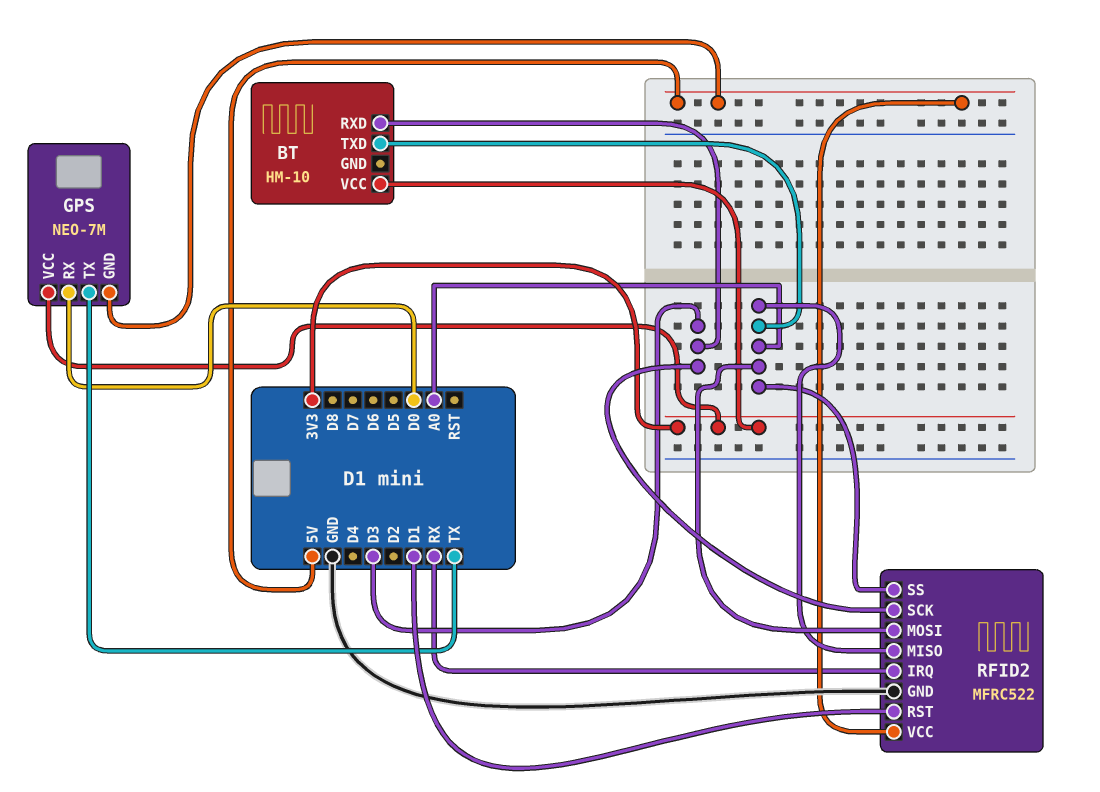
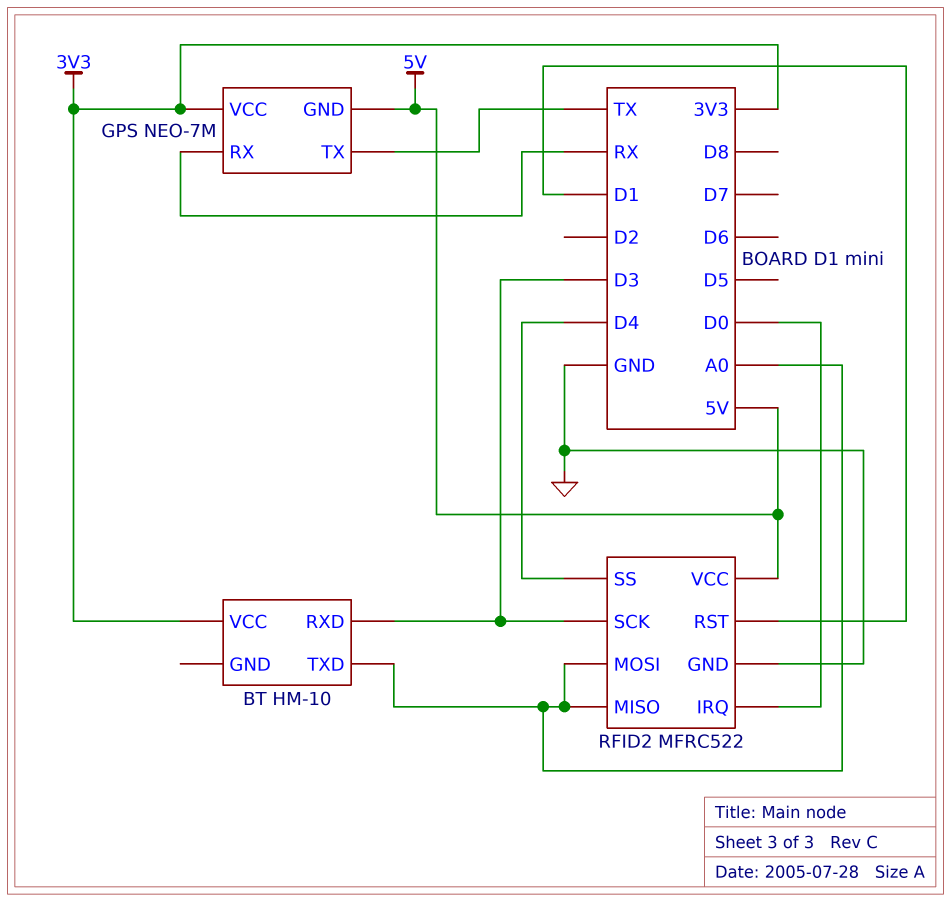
GPS pin RX: D0 -> RX
RFID2 pin IRQ: RX -> D0
RFID2 pin SS: A0 -> D4

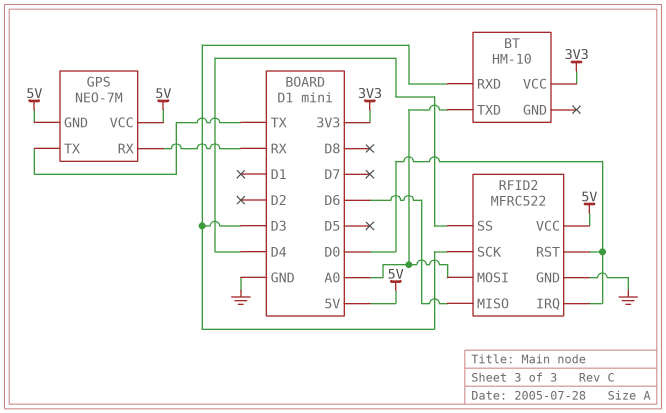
GPS pin VCC: 3V3 -> 5V
RFID2 pin MISO: A0 -> D6
RFID2 pin RST: D1 -> D0

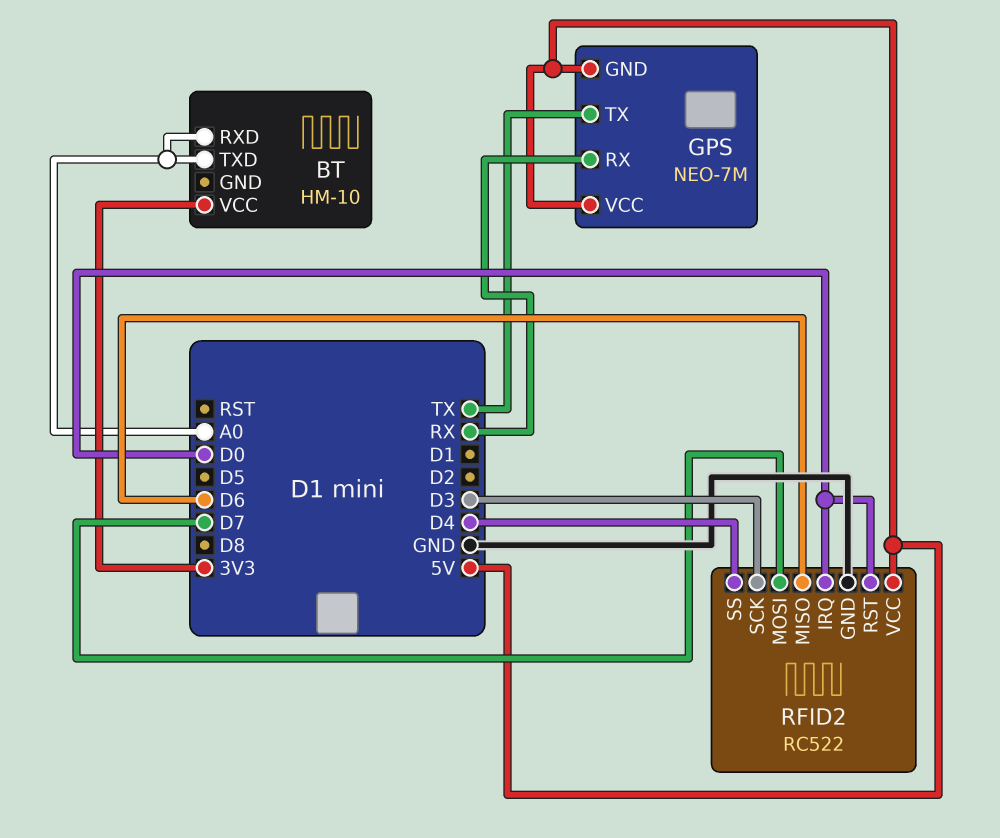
BT pin RXD: D3 -> A0
RFID2: MFRC522 -> RC522
RFID2 pin MOSI: A0 -> D7

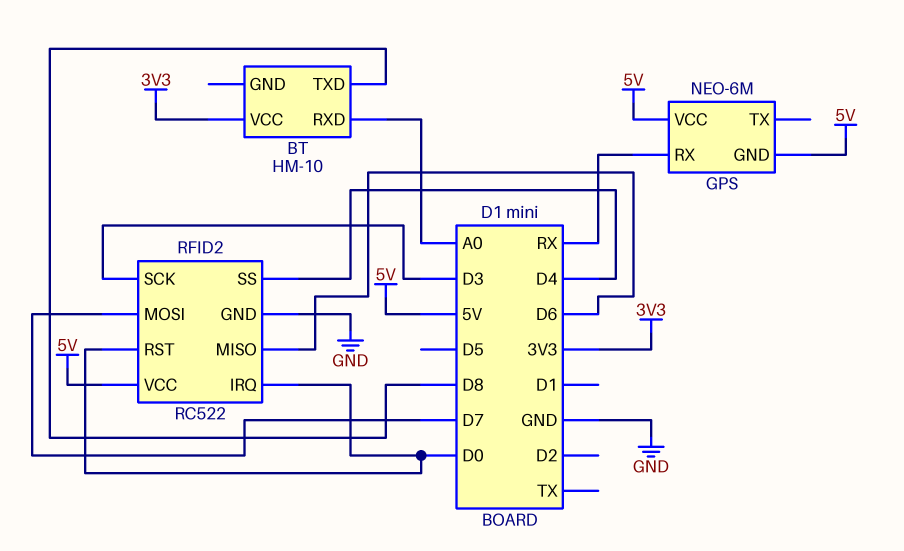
BT pin TXD: A0 -> D8
GPS: NEO-7M -> NEO-6M
GPS pin TX: TX -> none

